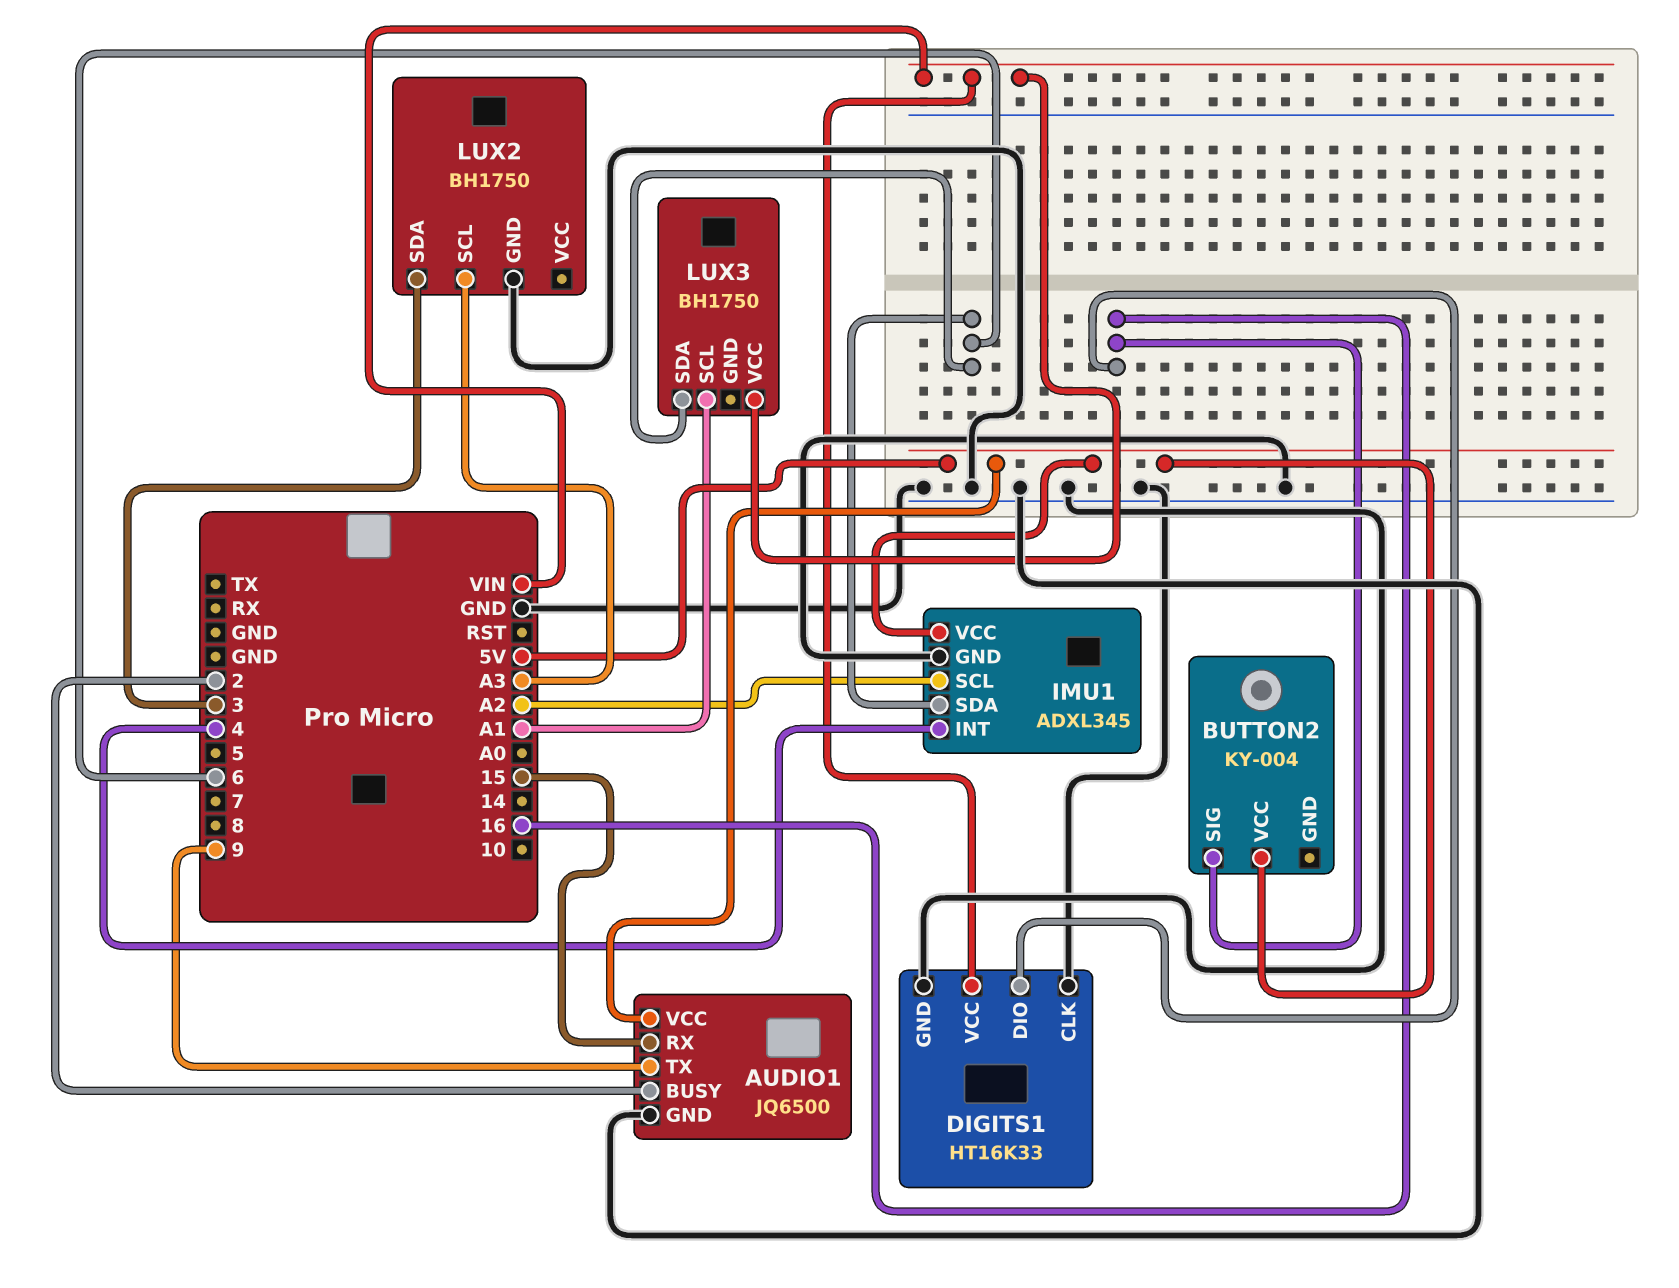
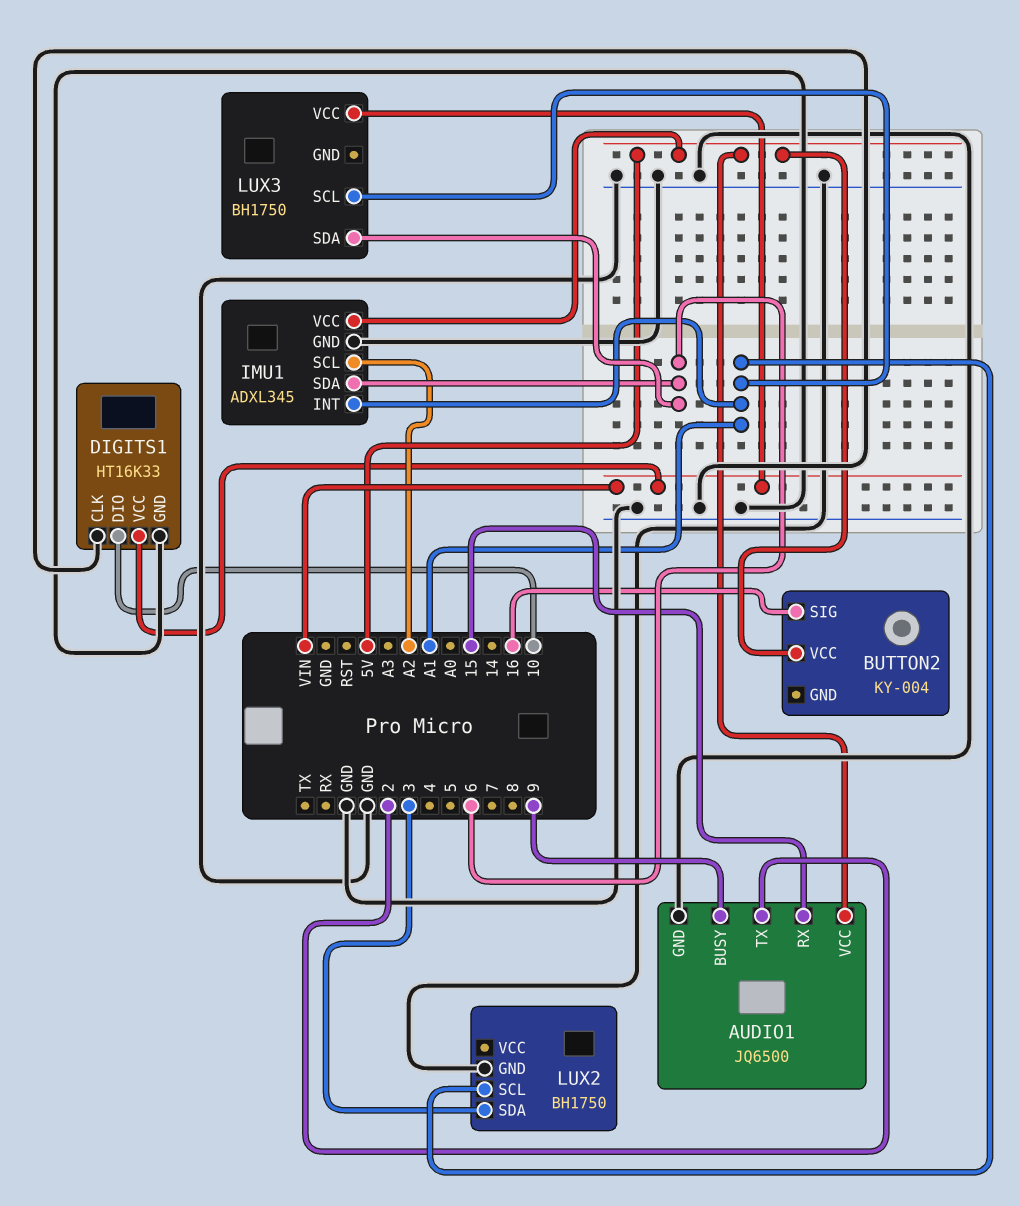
AUDIO1 pin BUSY: 2 -> 9
AUDIO1 pin TX: 9 -> 2
DIGITS1 pin DIO: 16 -> 10
IMU1 pin INT: 4 -> A1
LUX2 pin SCL: A3 -> A1

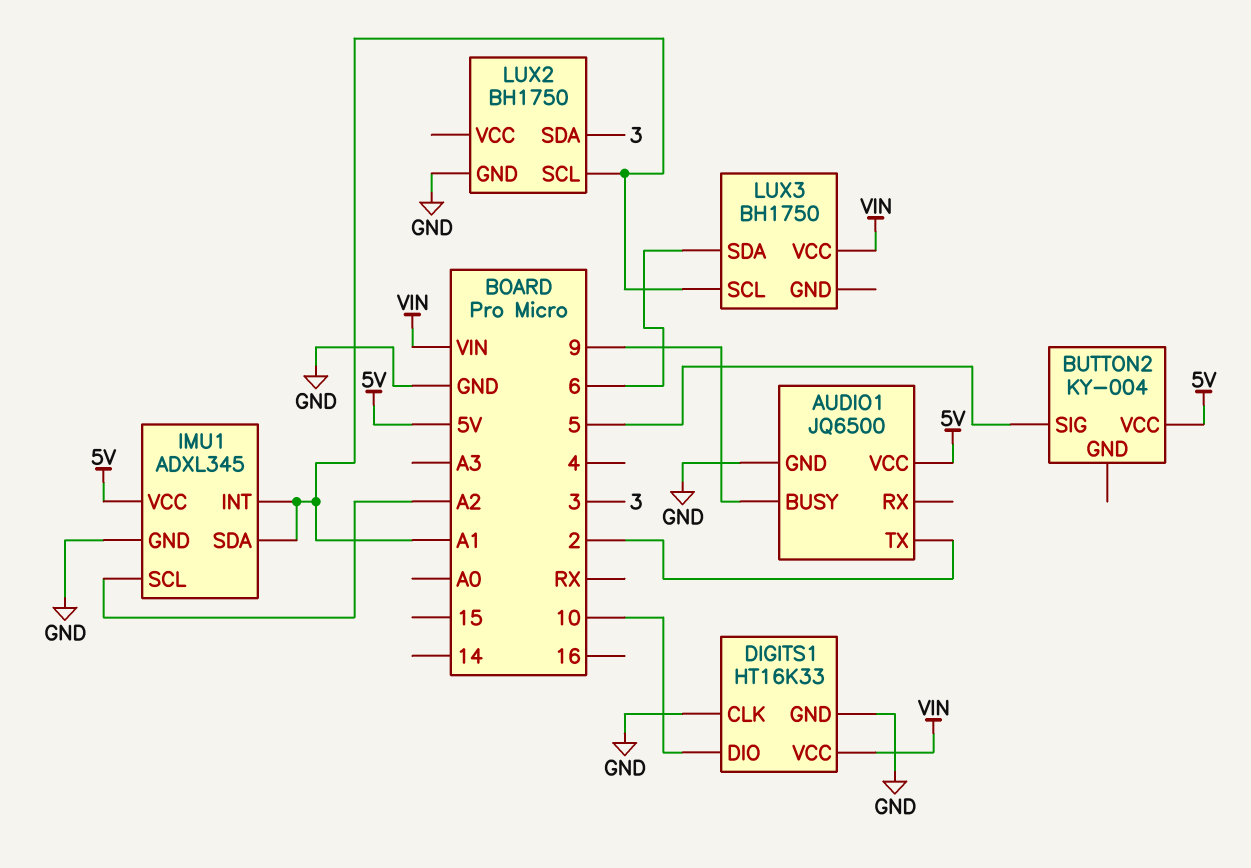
AUDIO1 pin RX: 15 -> none
BUTTON2 pin SIG: 16 -> 5
IMU1 pin SDA: 6 -> A1

